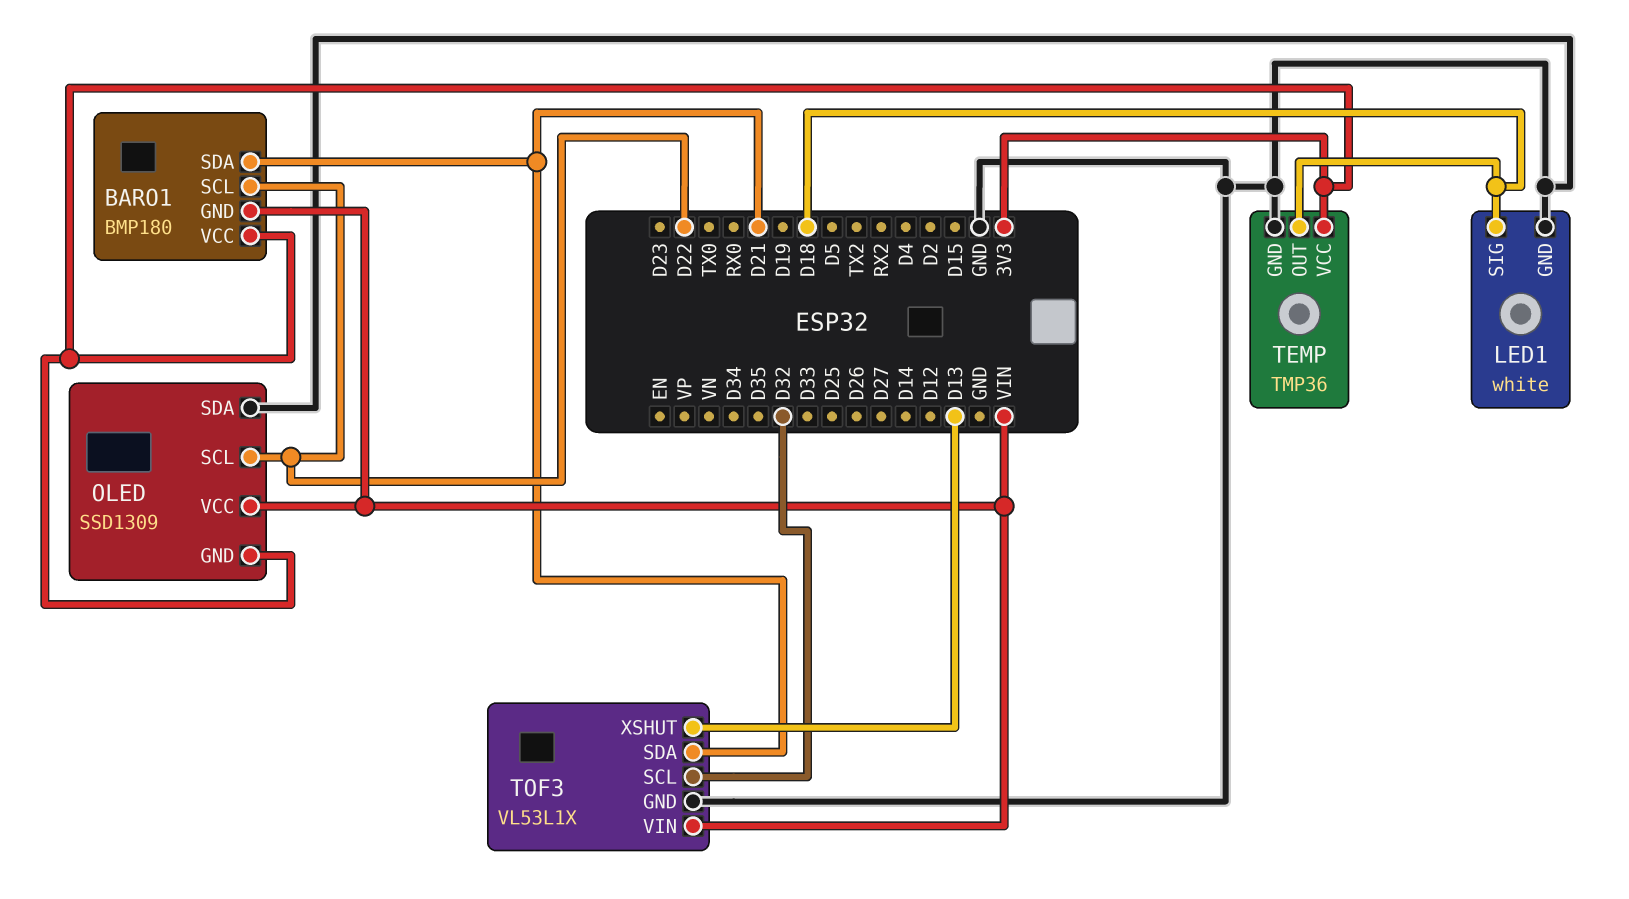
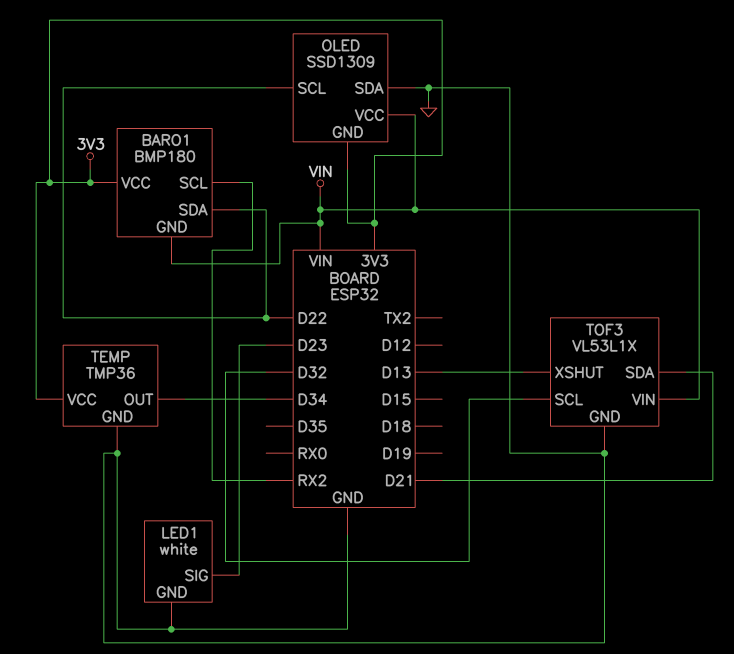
BARO1 pin SCL: D22 -> RX2
BARO1 pin SDA: D21 -> D22
LED1 pin SIG: D18 -> D23
TEMP pin OUT: D18 -> D34

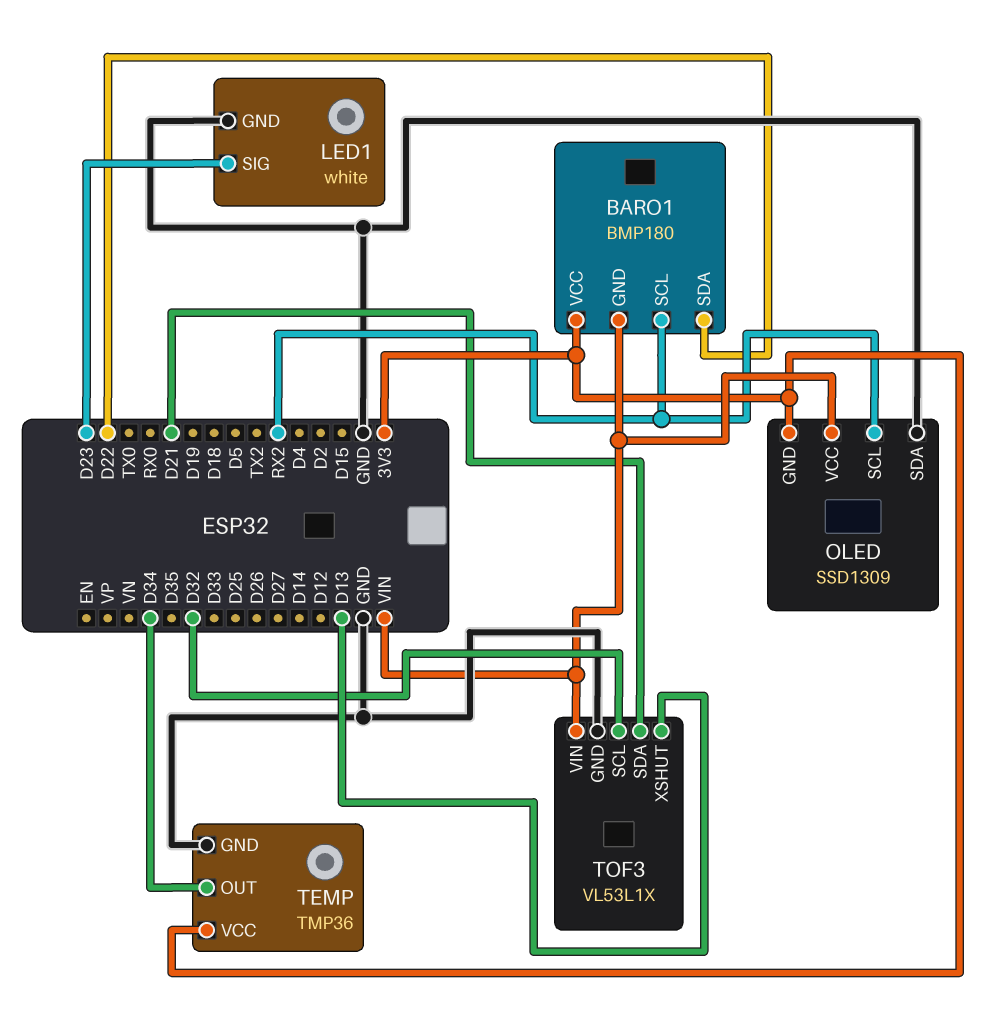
OLED pin SCL: D22 -> RX2

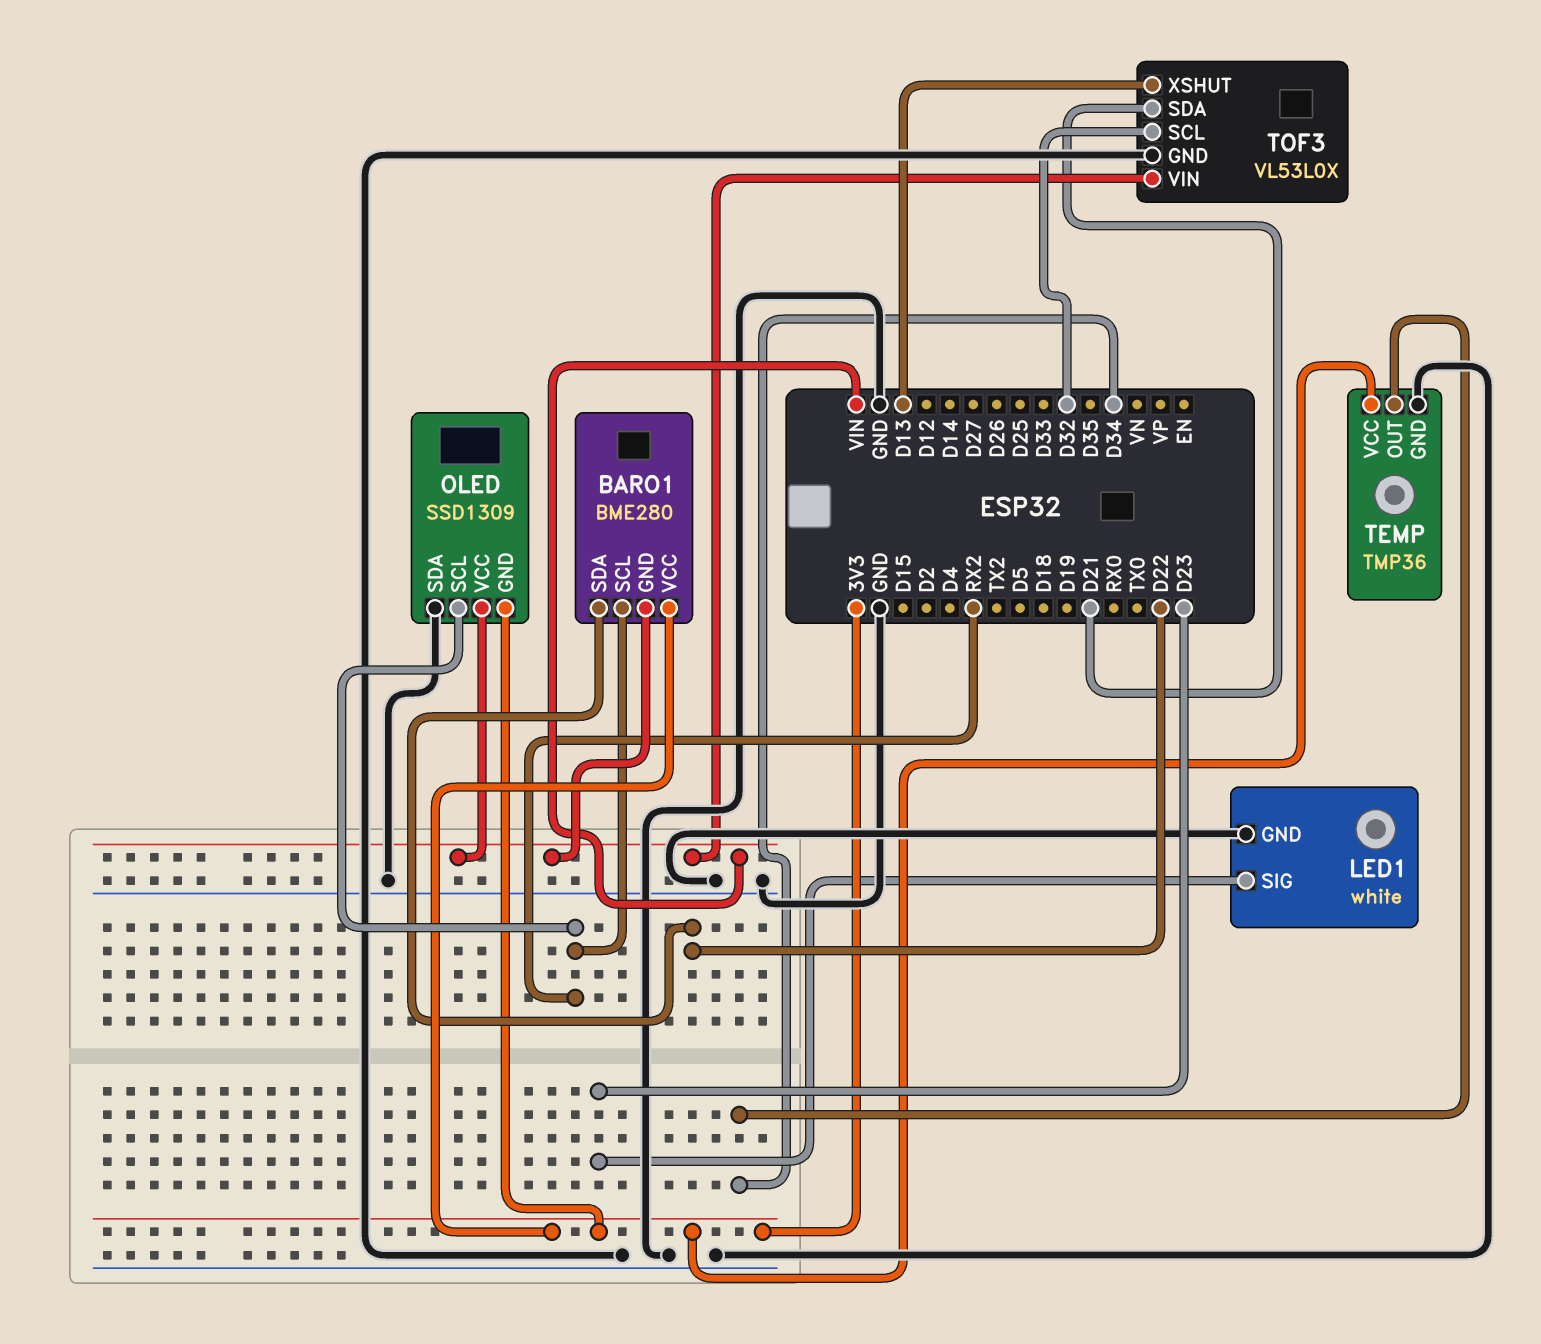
BARO1: BMP180 -> BME280
TOF3: VL53L1X -> VL53L0X

